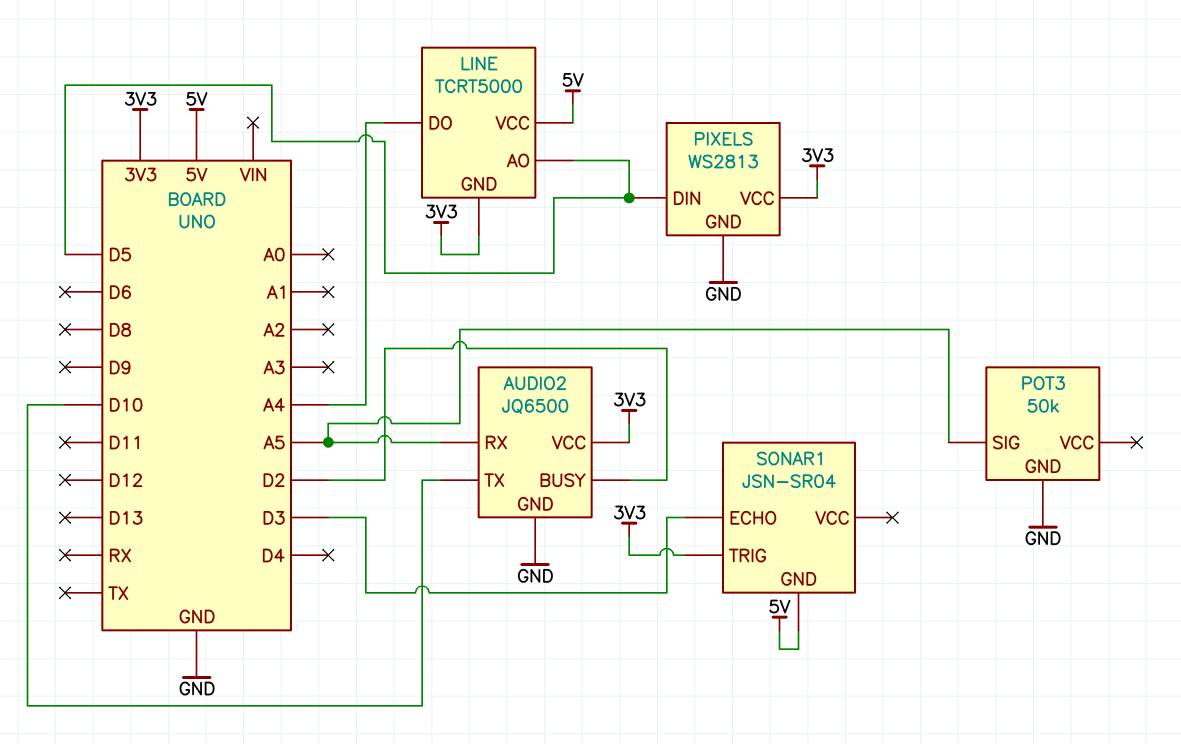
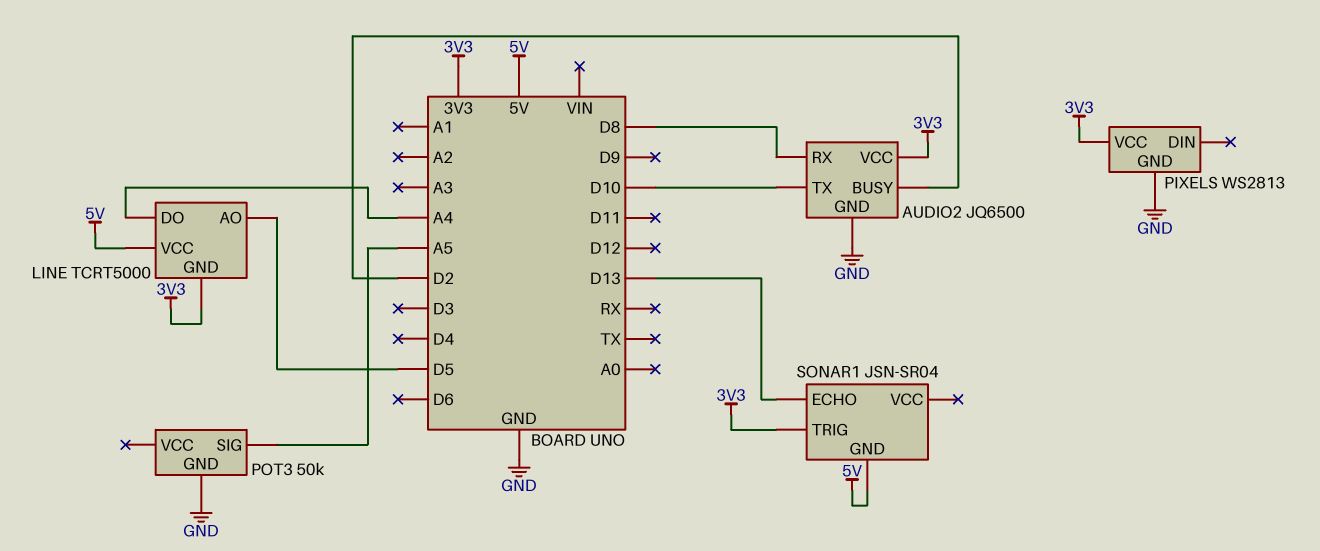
AUDIO2 pin RX: A5 -> D8
PIXELS pin DIN: D5 -> none
SONAR1 pin ECHO: D3 -> D13

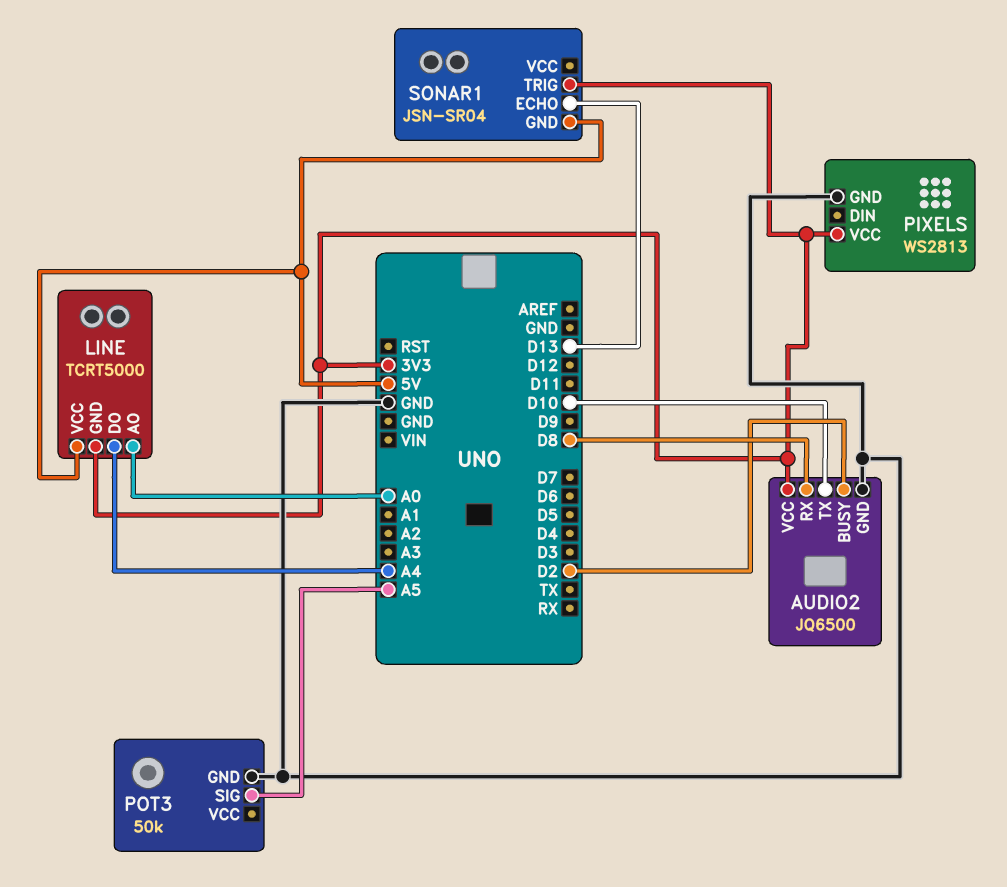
LINE pin AO: D5 -> A0

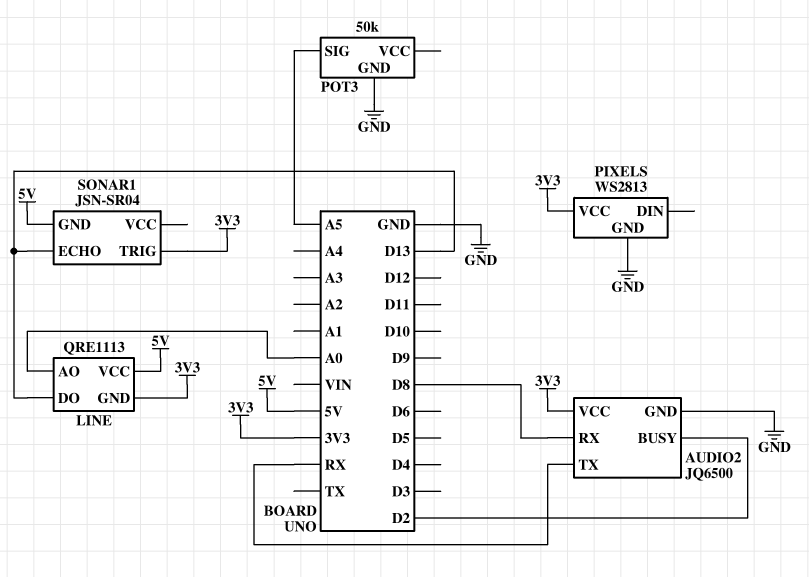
AUDIO2 pin TX: D10 -> RX
LINE: TCRT5000 -> QRE1113
LINE pin DO: A4 -> D13

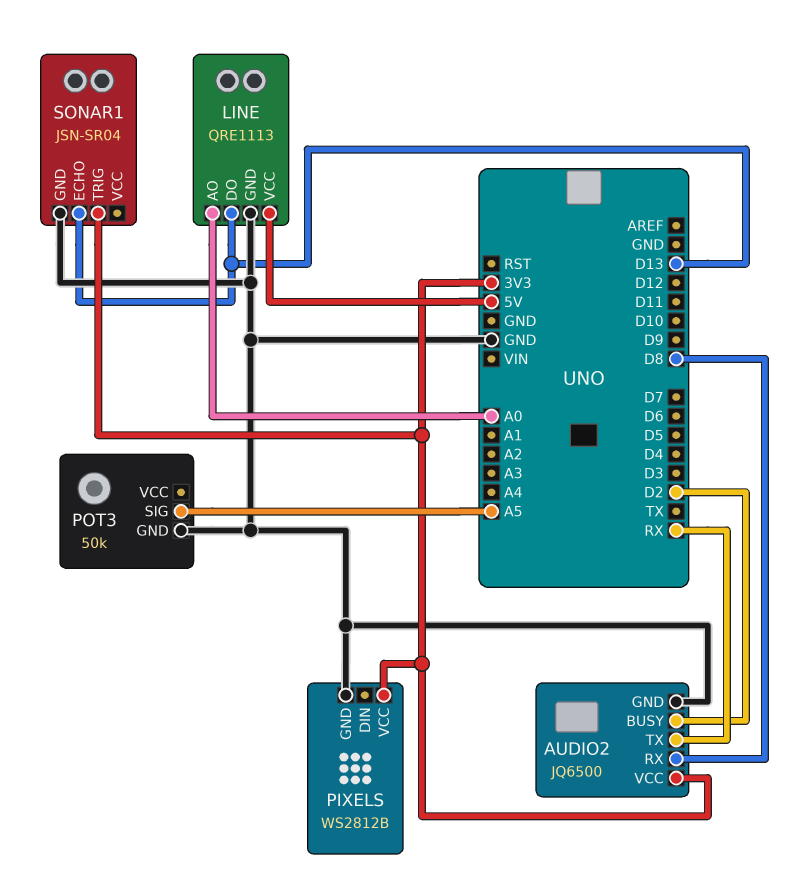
LINE pin GND: 3V3 -> GND
PIXELS: WS2813 -> WS2812B
SONAR1 pin GND: 5V -> GND

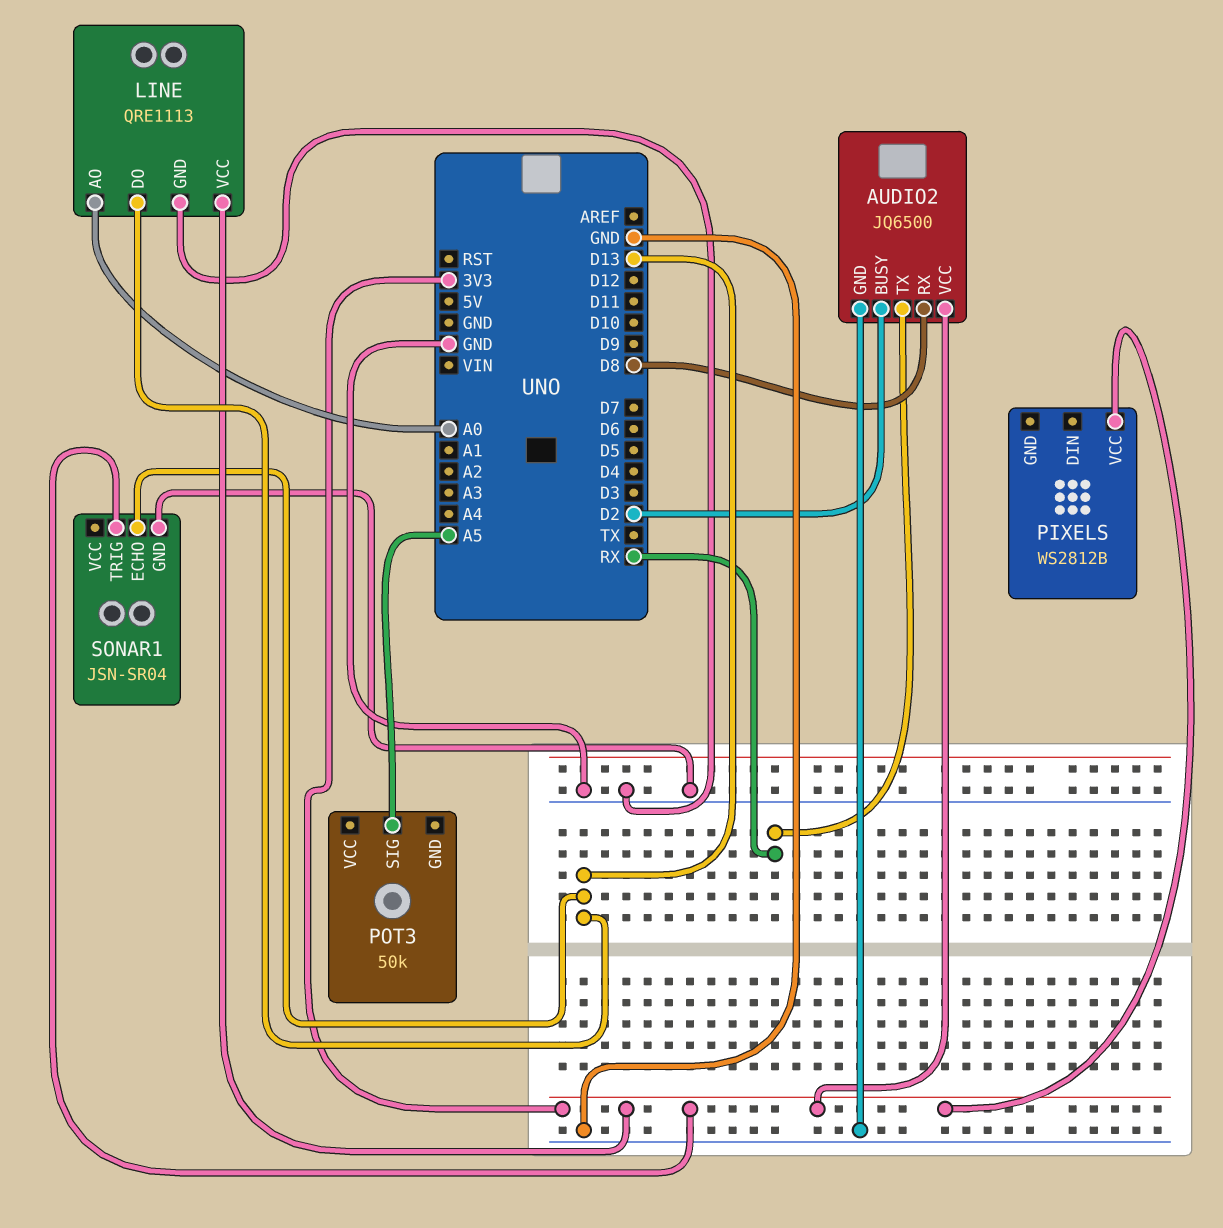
LINE pin VCC: 5V -> 3V3
PIXELS pin GND: GND -> none
POT3 pin GND: GND -> none

